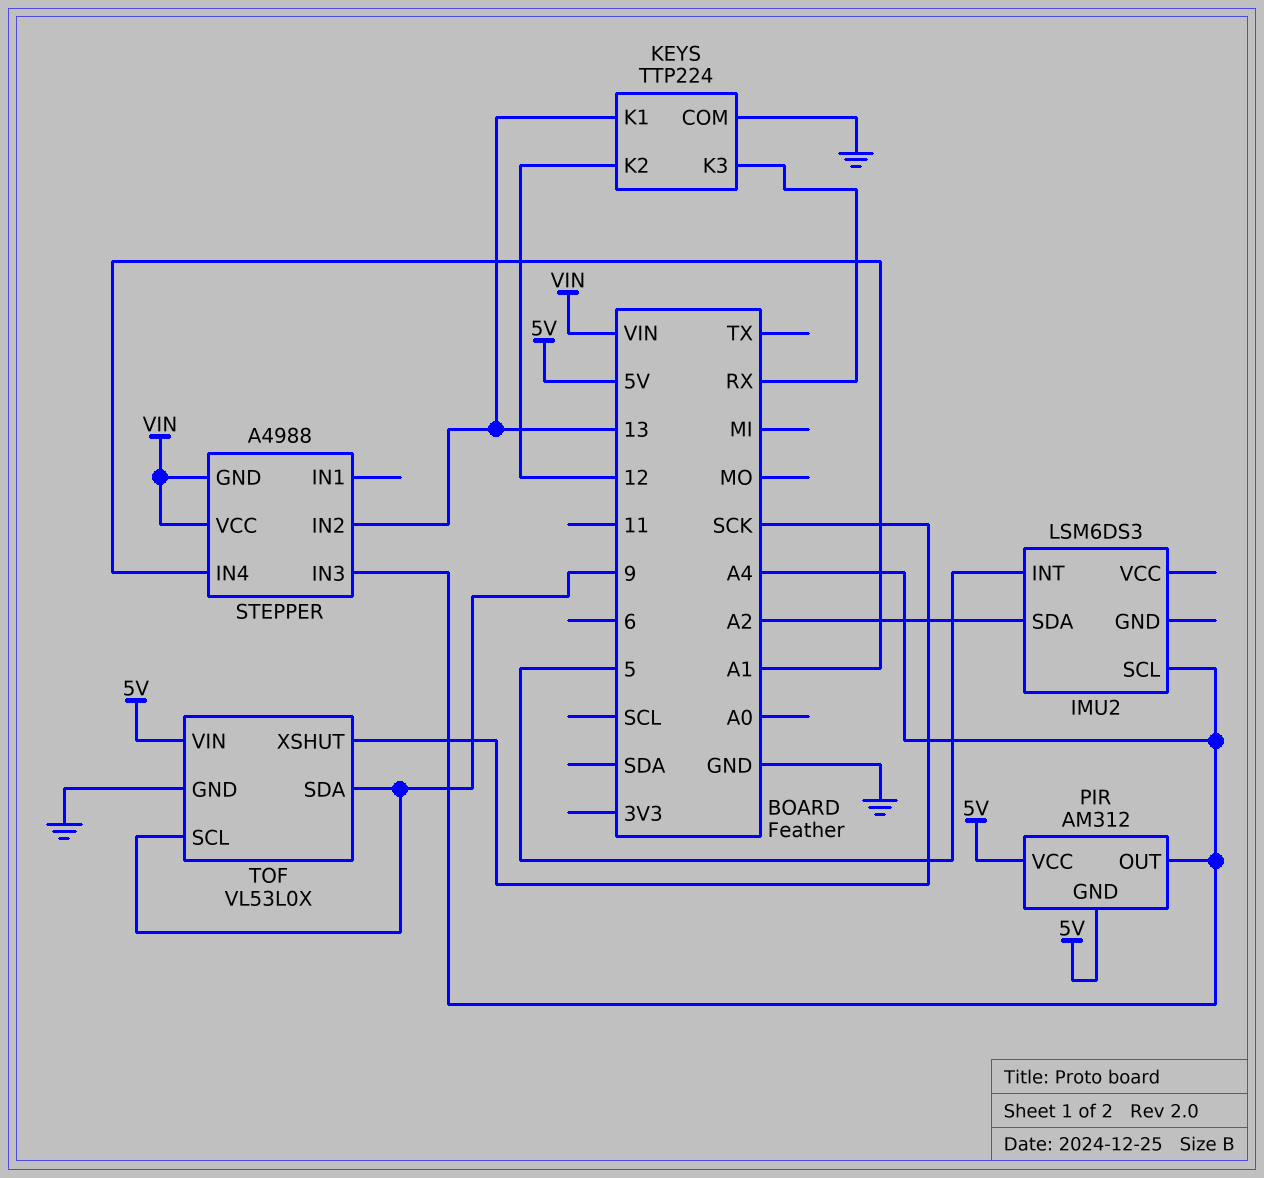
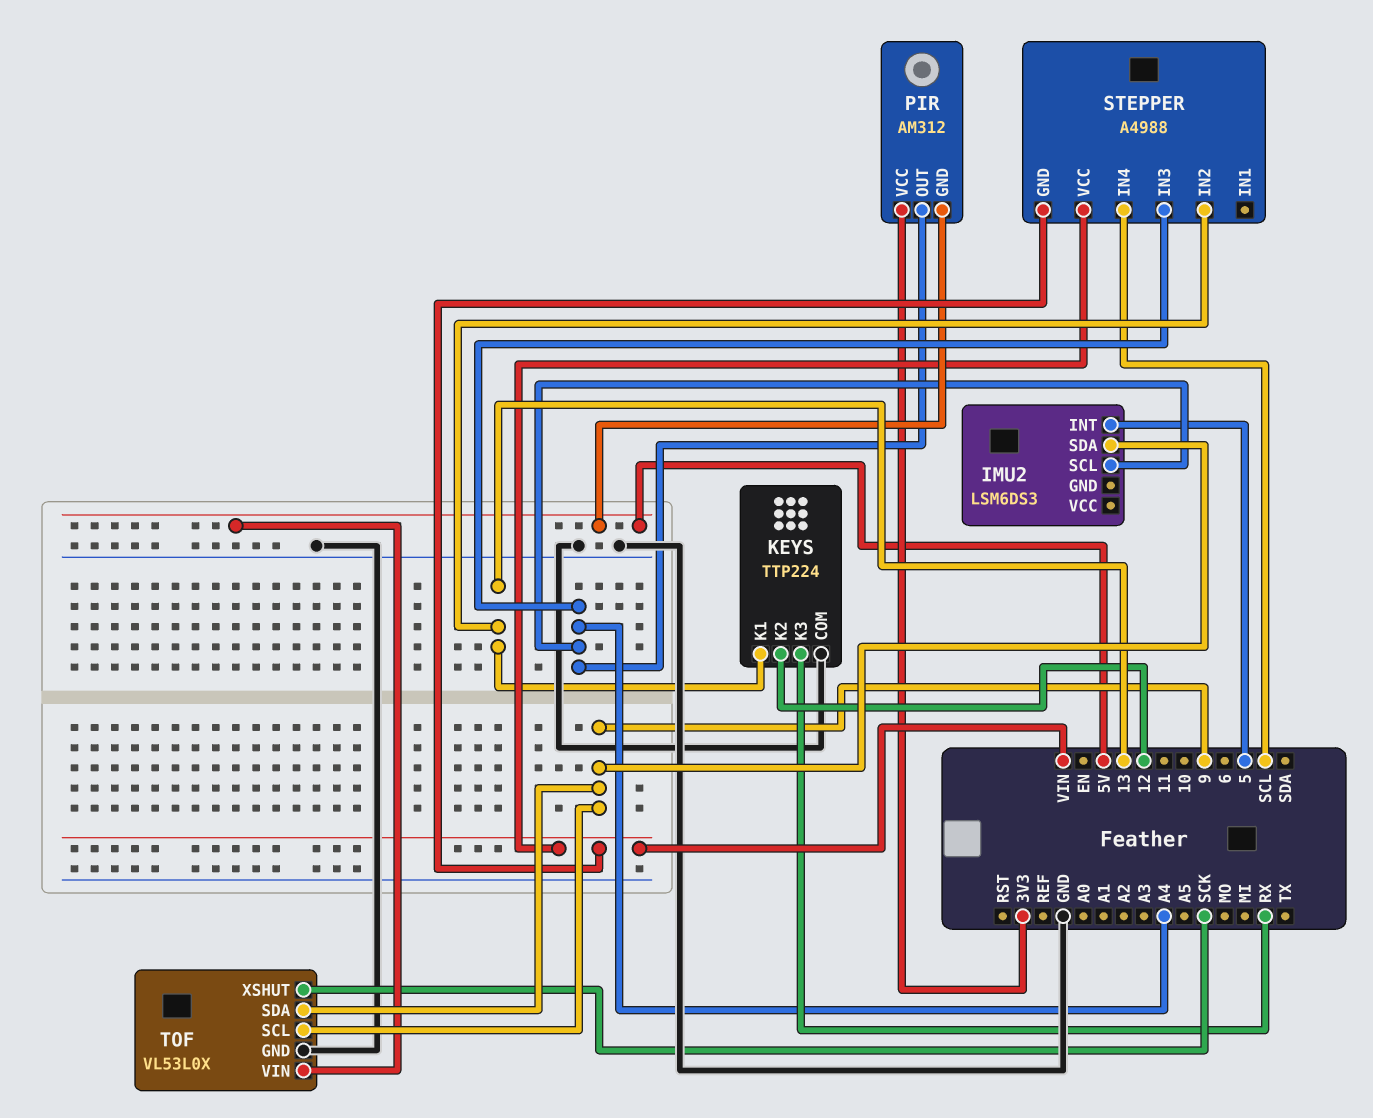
IMU2 pin SDA: A2 -> 9
PIR pin VCC: 5V -> 3V3
STEPPER pin IN4: A1 -> SCL

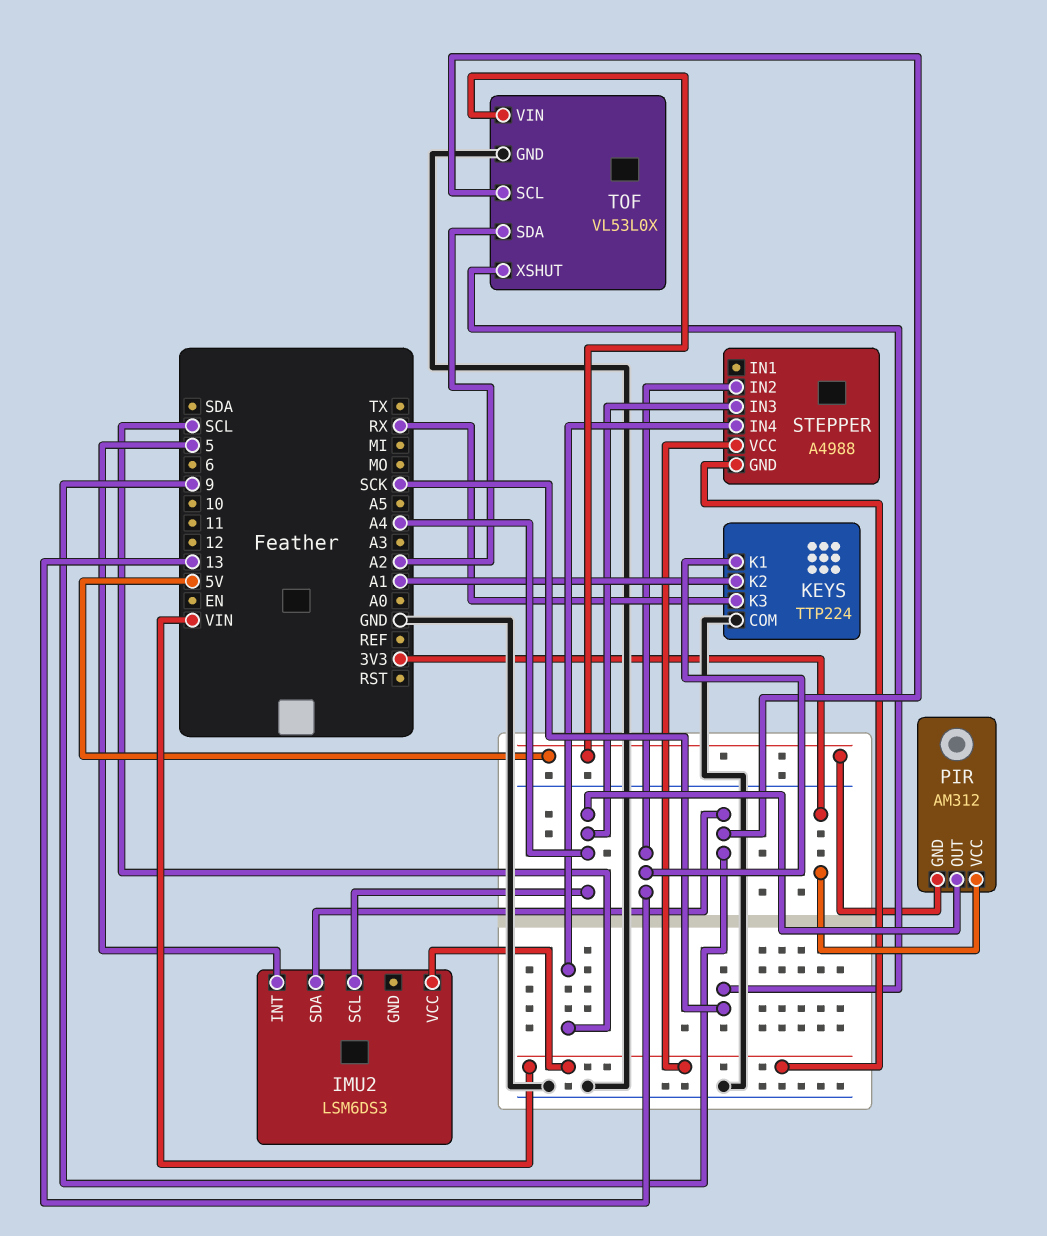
IMU2 pin VCC: none -> VIN
KEYS pin K2: 12 -> A1
TOF pin SDA: 9 -> A2

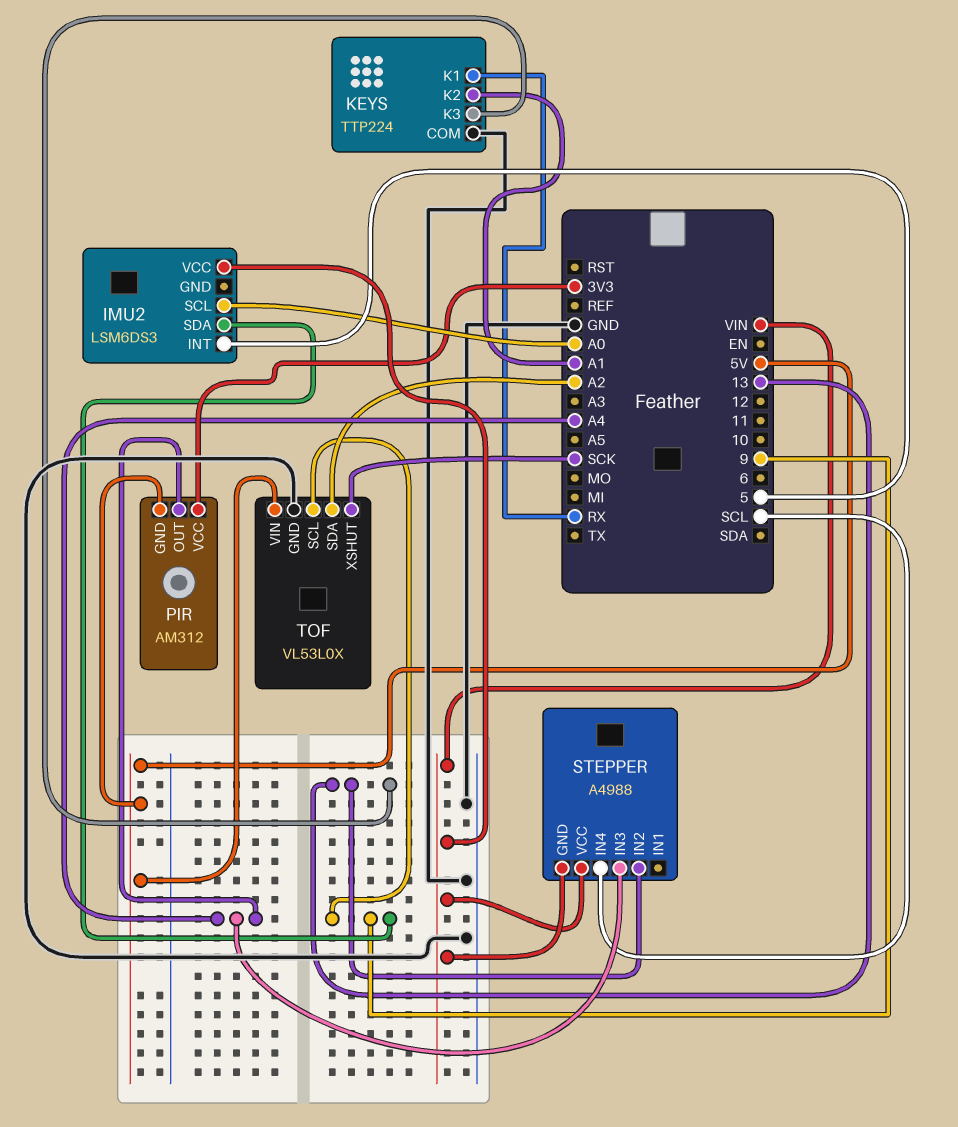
IMU2 pin SCL: A4 -> A0
KEYS pin K1: 13 -> RX
KEYS pin K3: RX -> 13

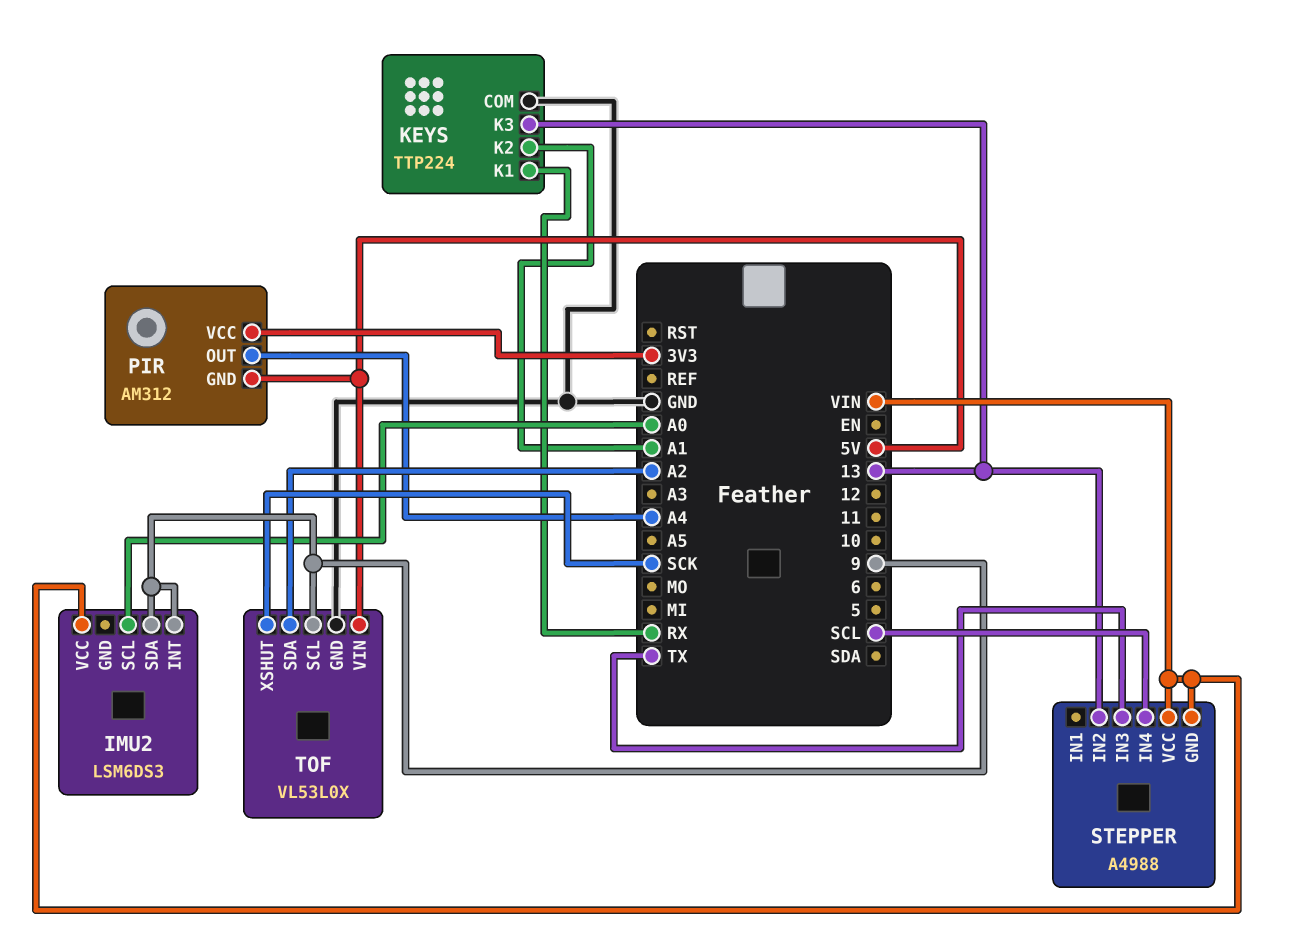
IMU2 pin INT: 5 -> 9
STEPPER pin IN3: A4 -> TX

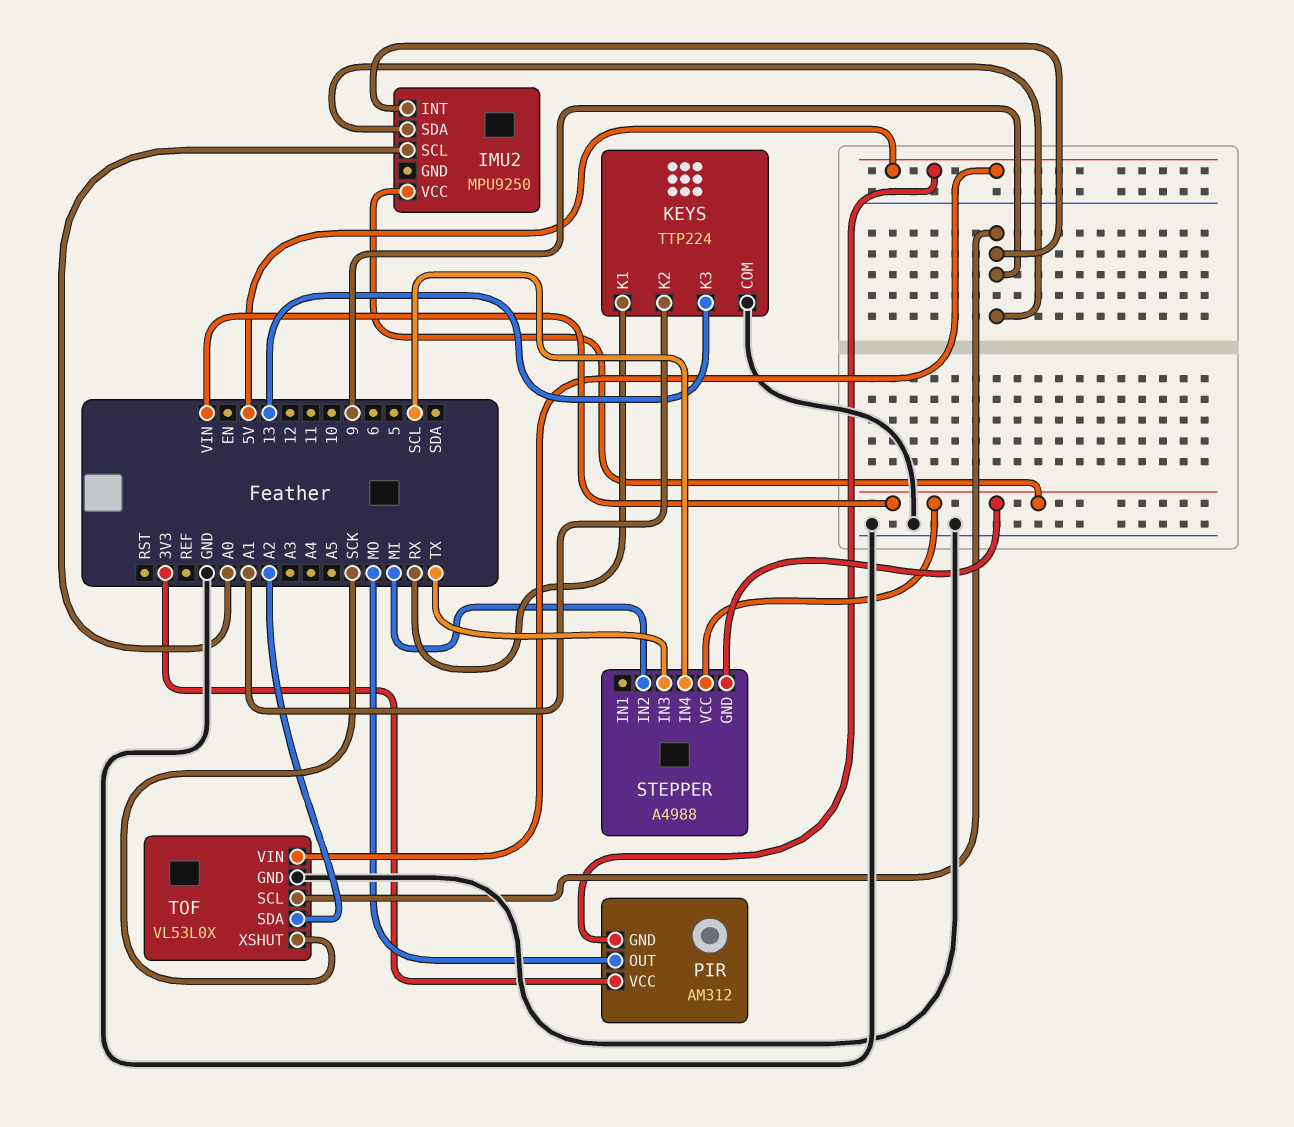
IMU2: LSM6DS3 -> MPU9250
PIR pin OUT: A4 -> MO
STEPPER pin IN2: 13 -> MI

